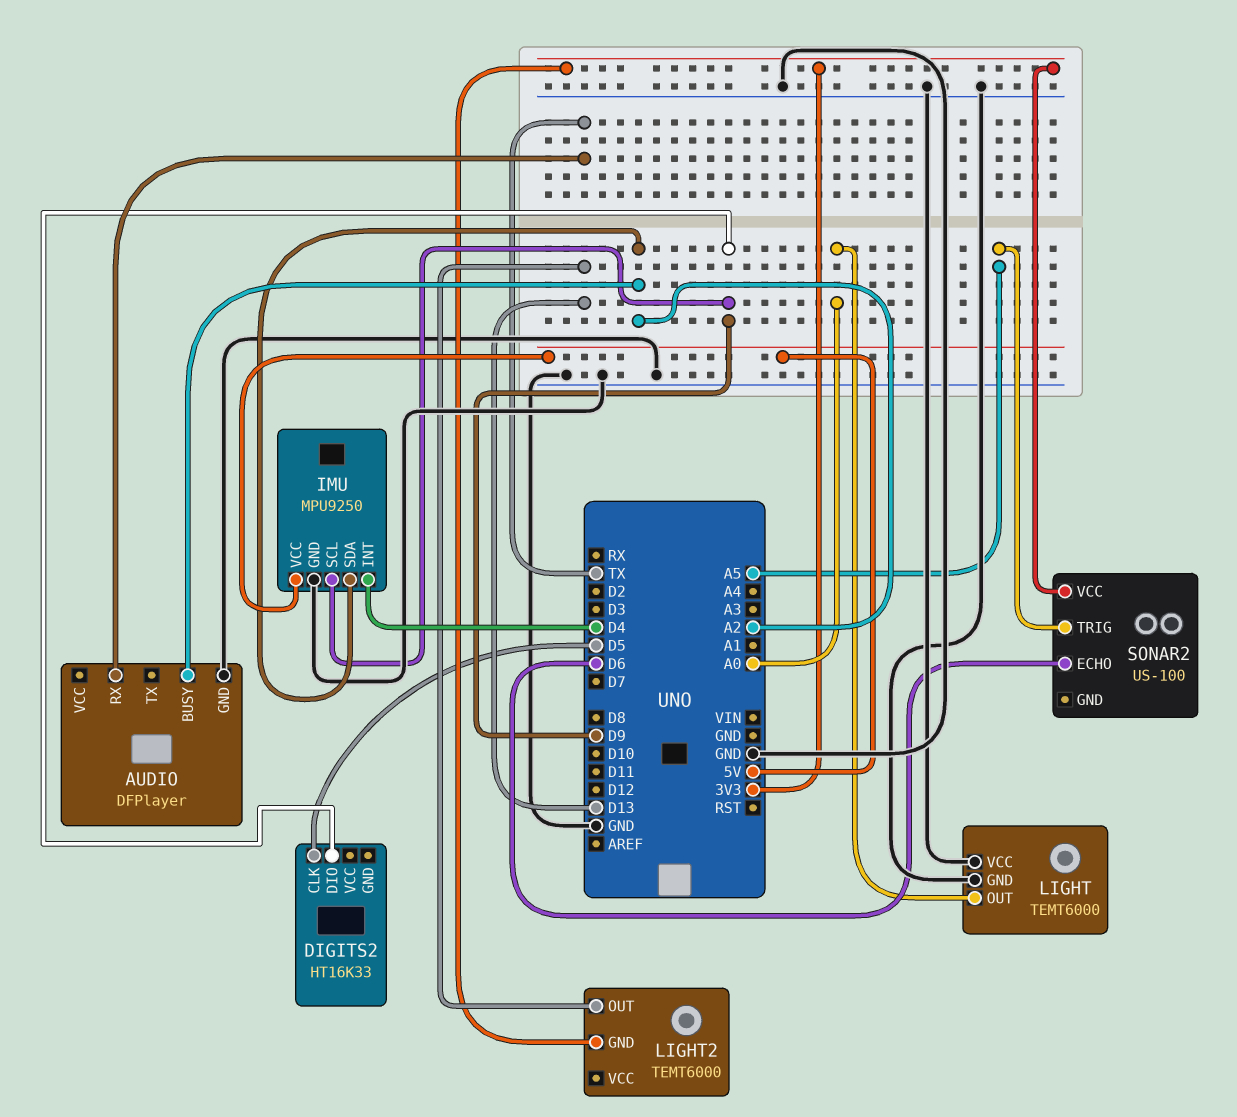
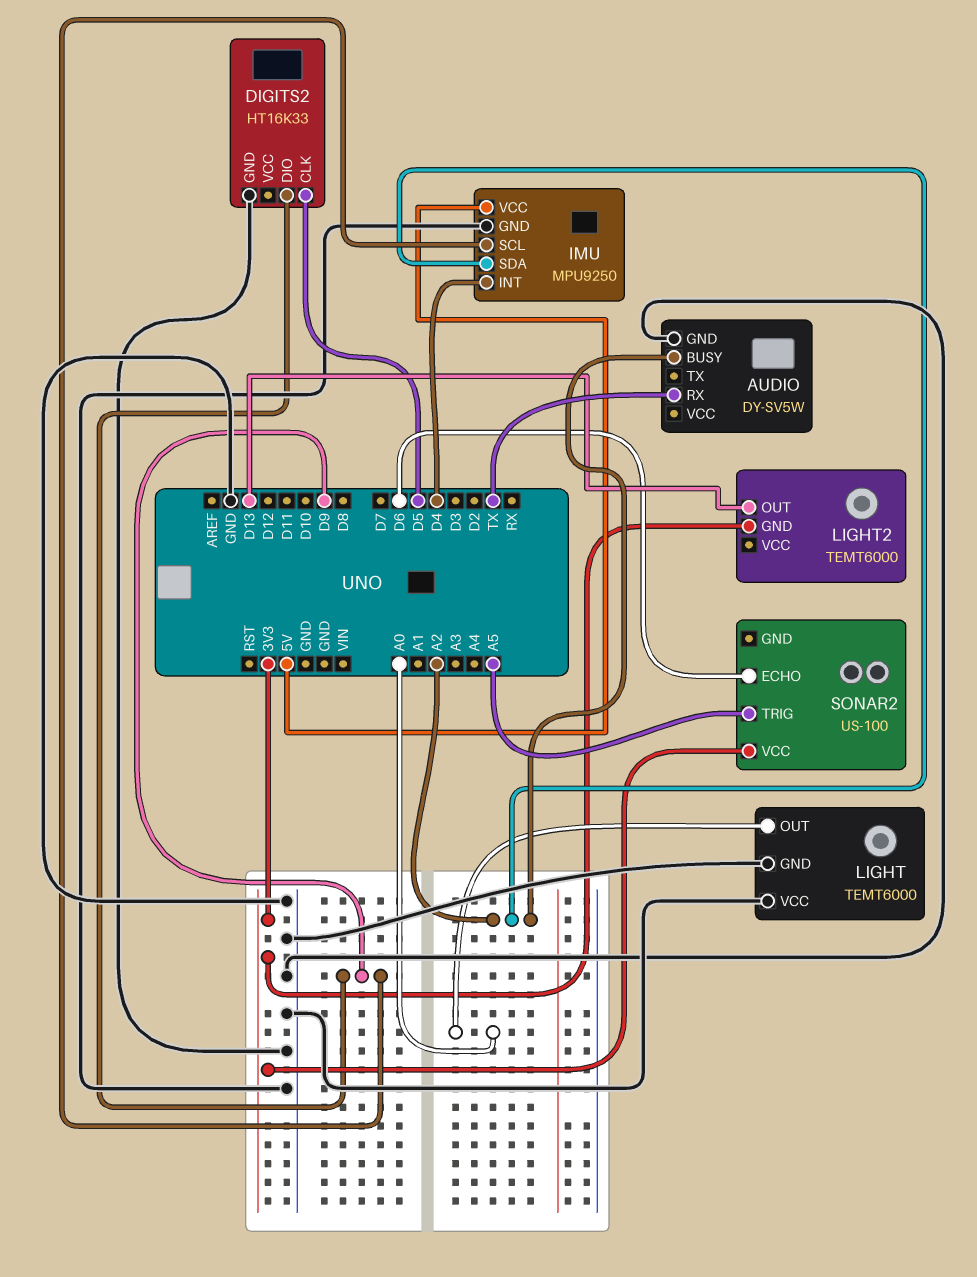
AUDIO: DFPlayer -> DY-SV5W
DIGITS2 pin GND: none -> GND

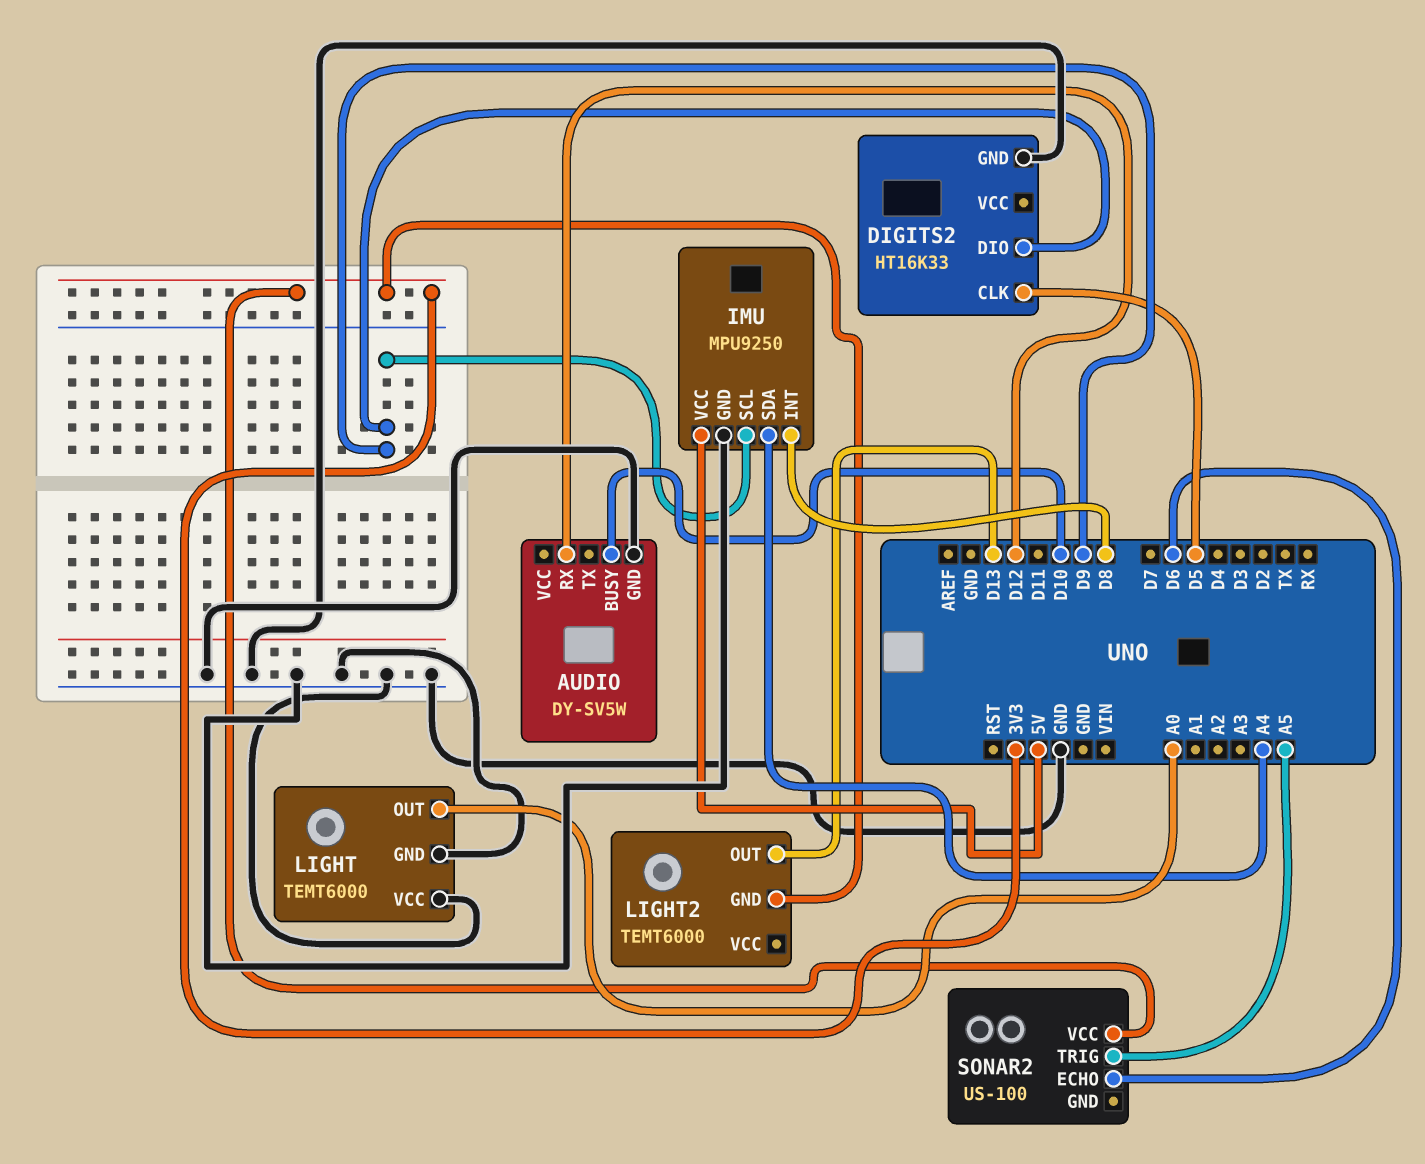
AUDIO pin BUSY: A2 -> D10
AUDIO pin RX: TX -> D12
IMU pin INT: D4 -> D8
IMU pin SDA: A2 -> A4

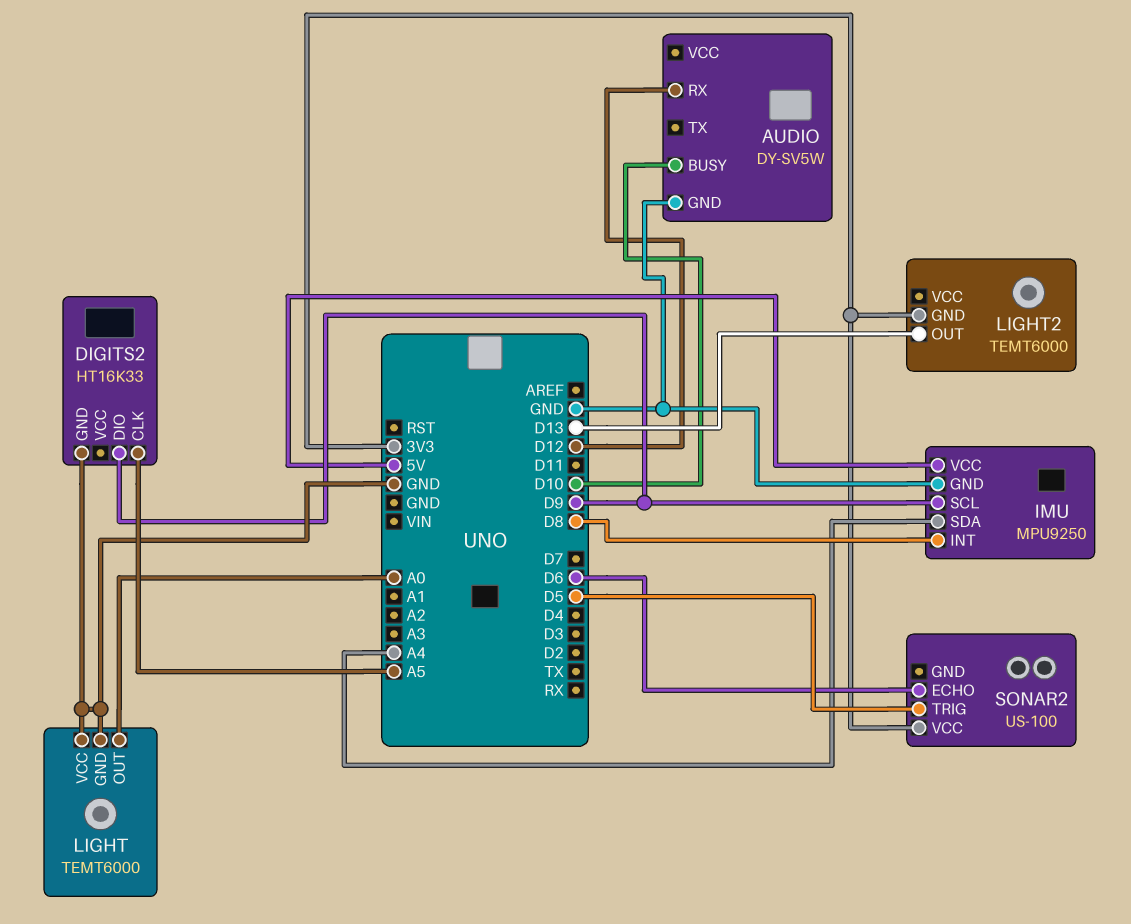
DIGITS2 pin CLK: D5 -> A5
SONAR2 pin TRIG: A5 -> D5

